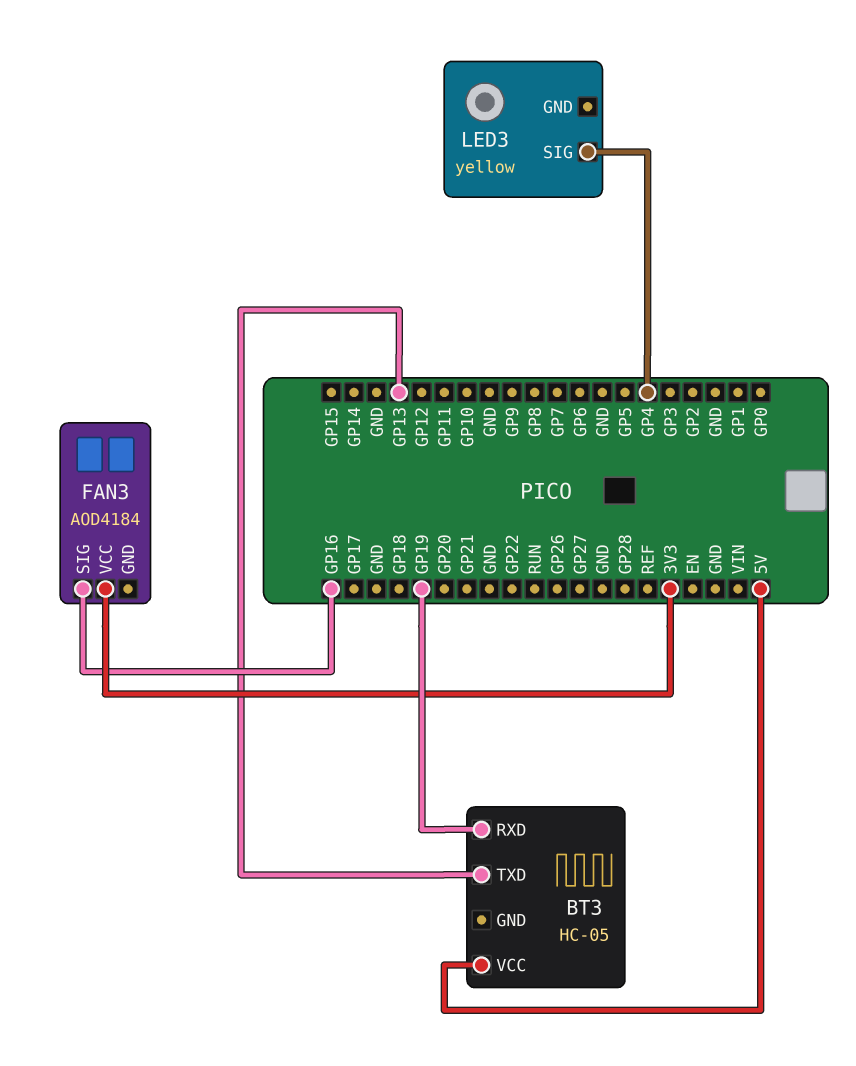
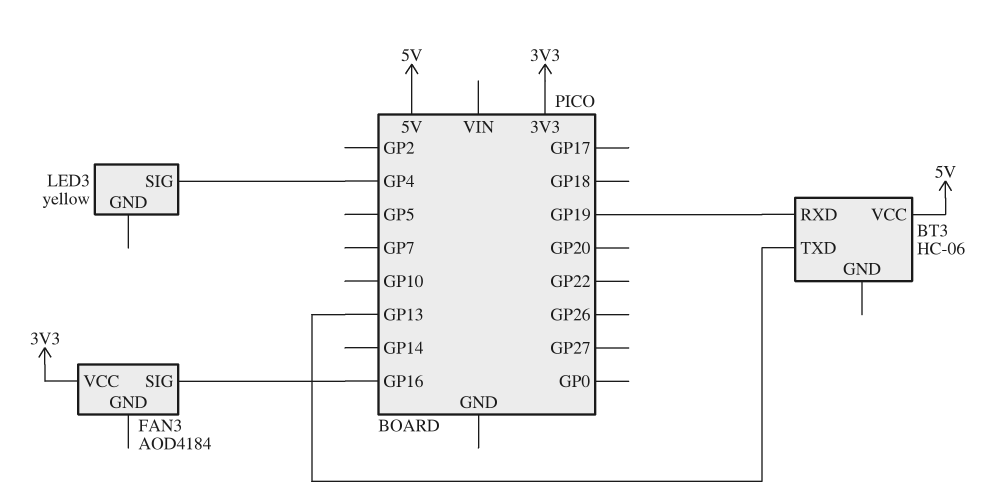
BT3: HC-05 -> HC-06

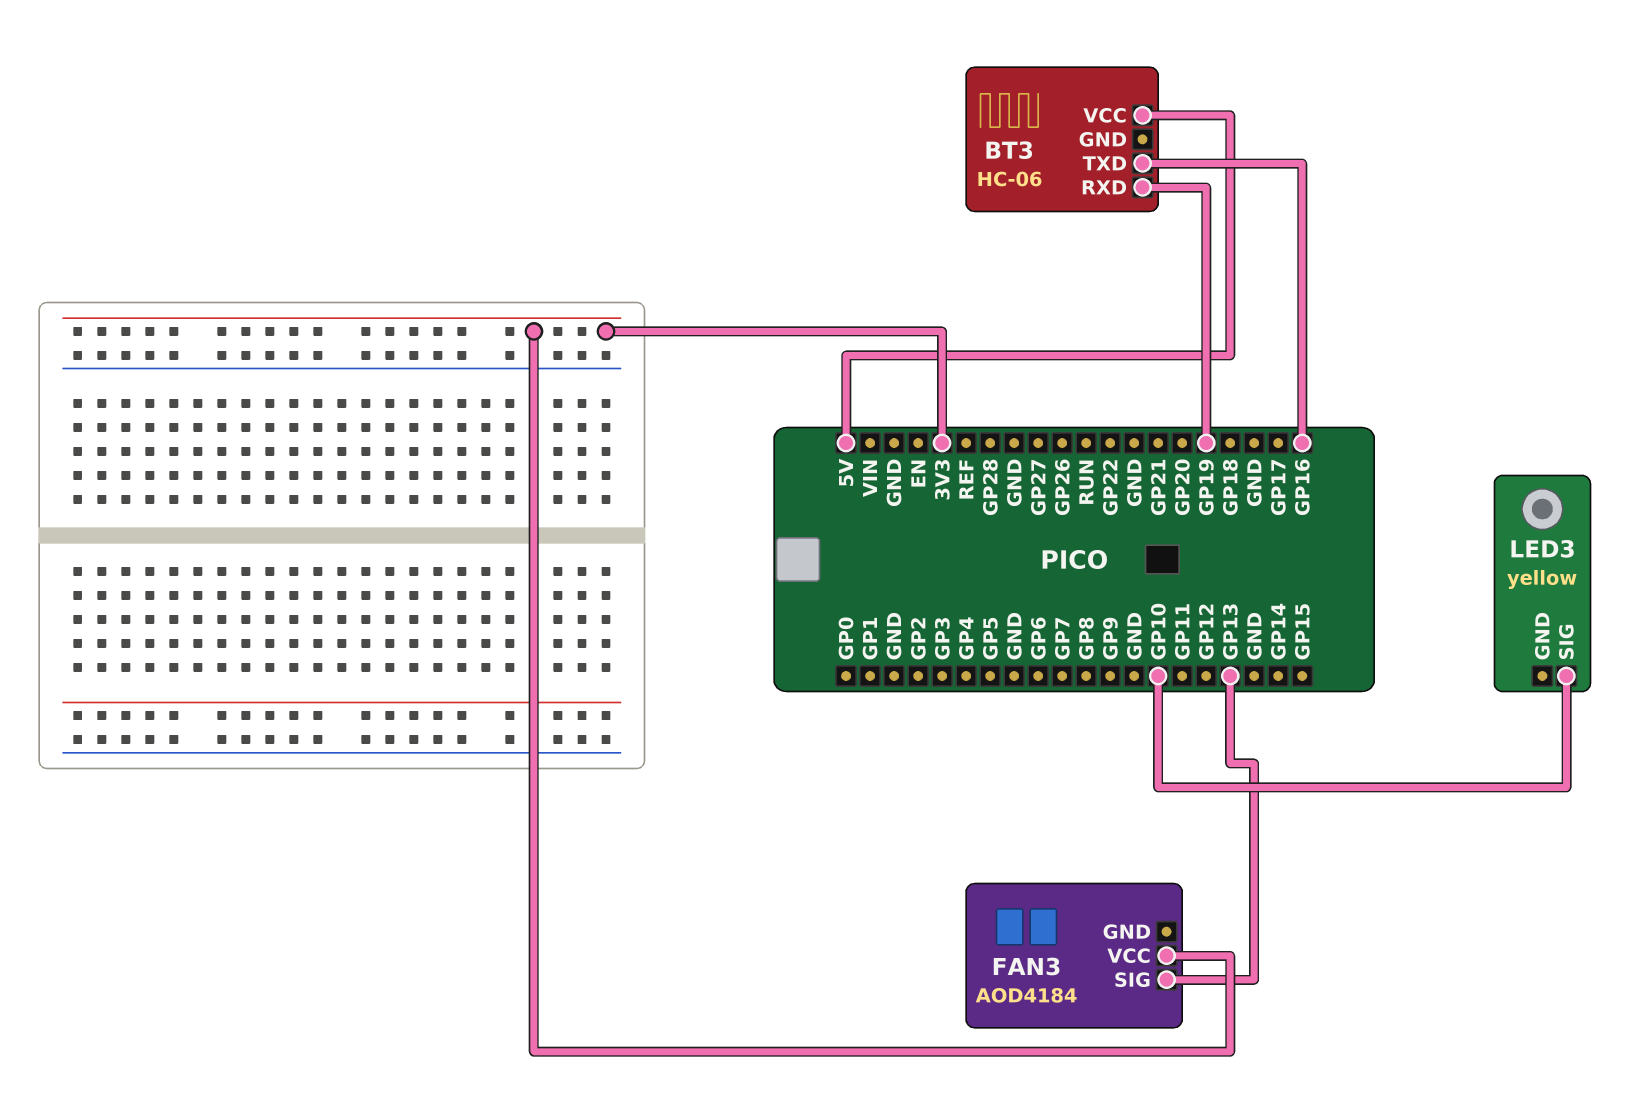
BT3 pin TXD: GP13 -> GP16
FAN3 pin SIG: GP16 -> GP13
LED3 pin SIG: GP4 -> GP10

